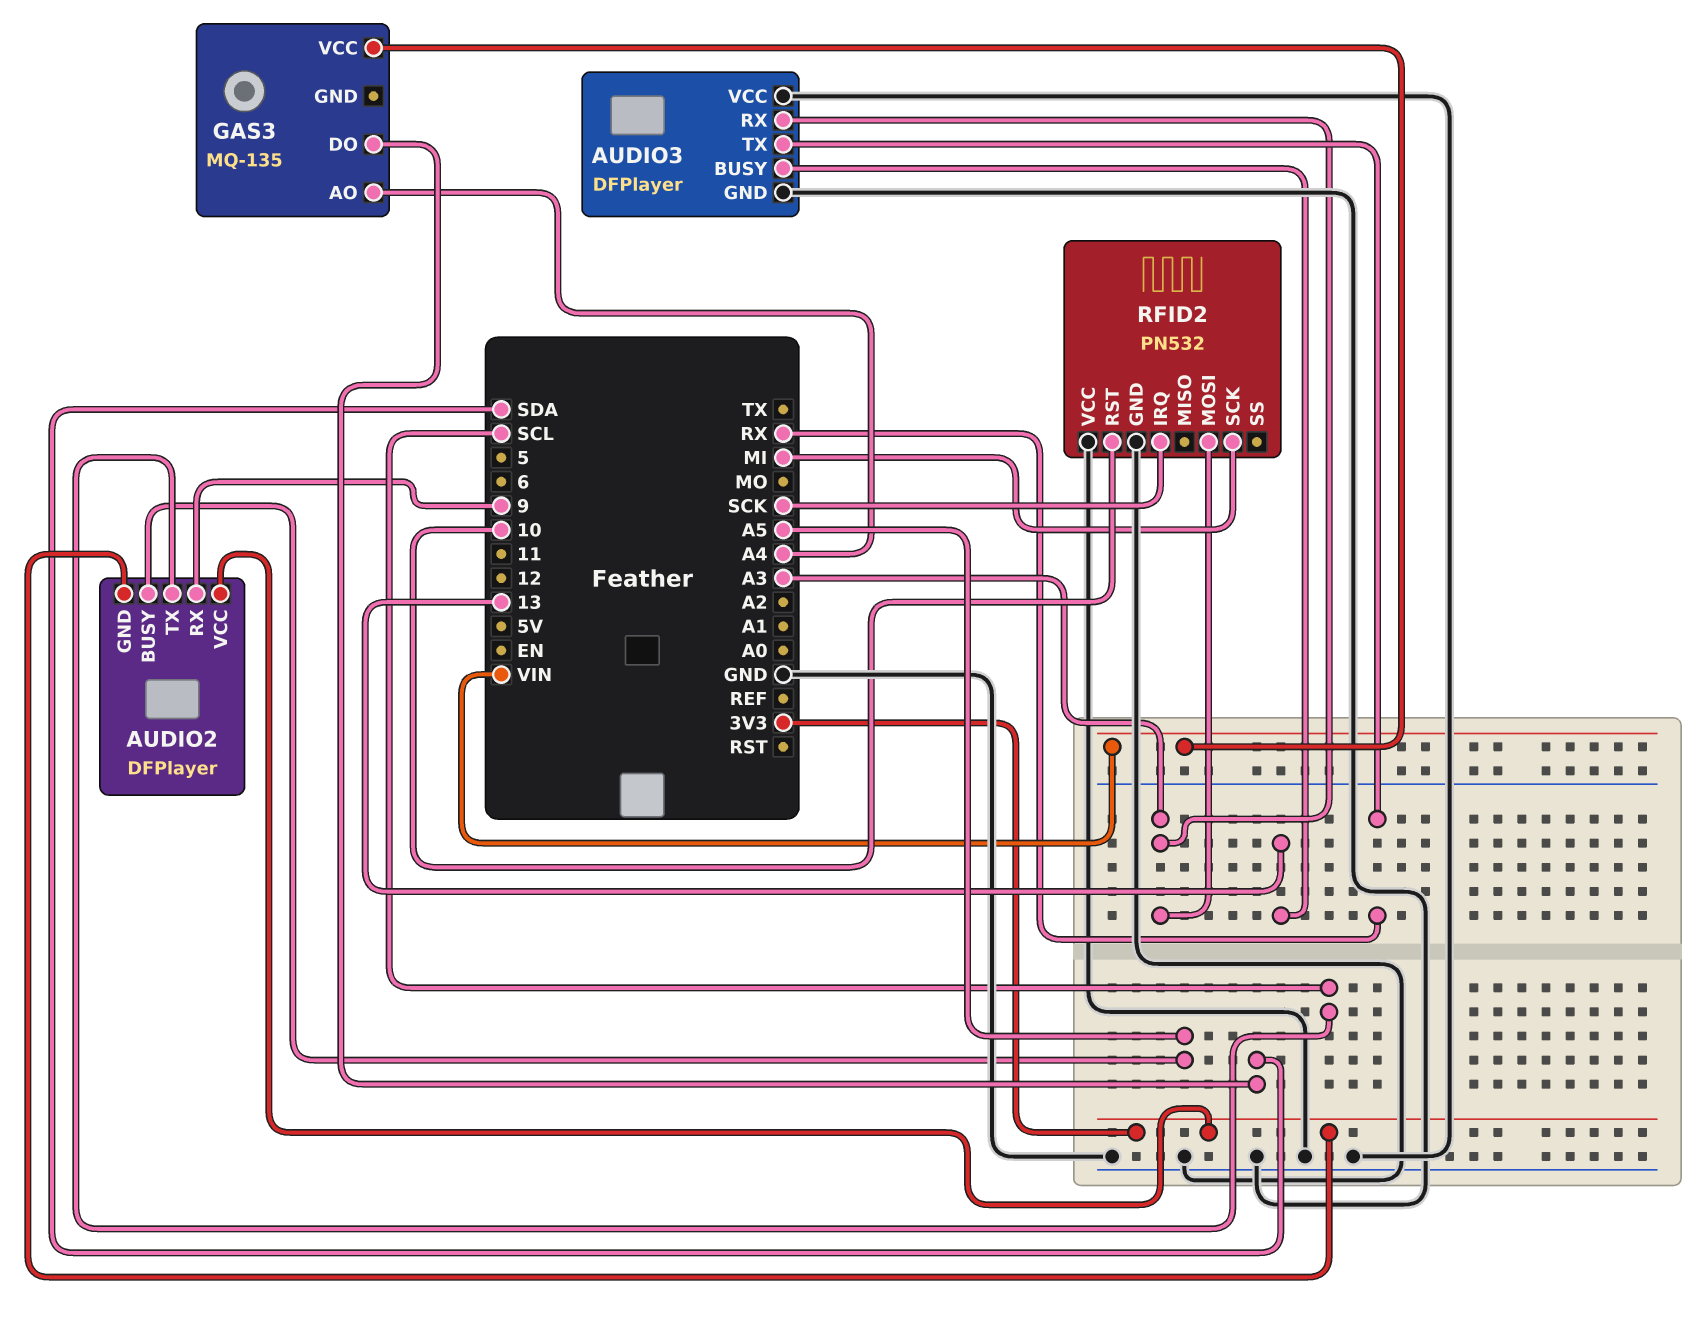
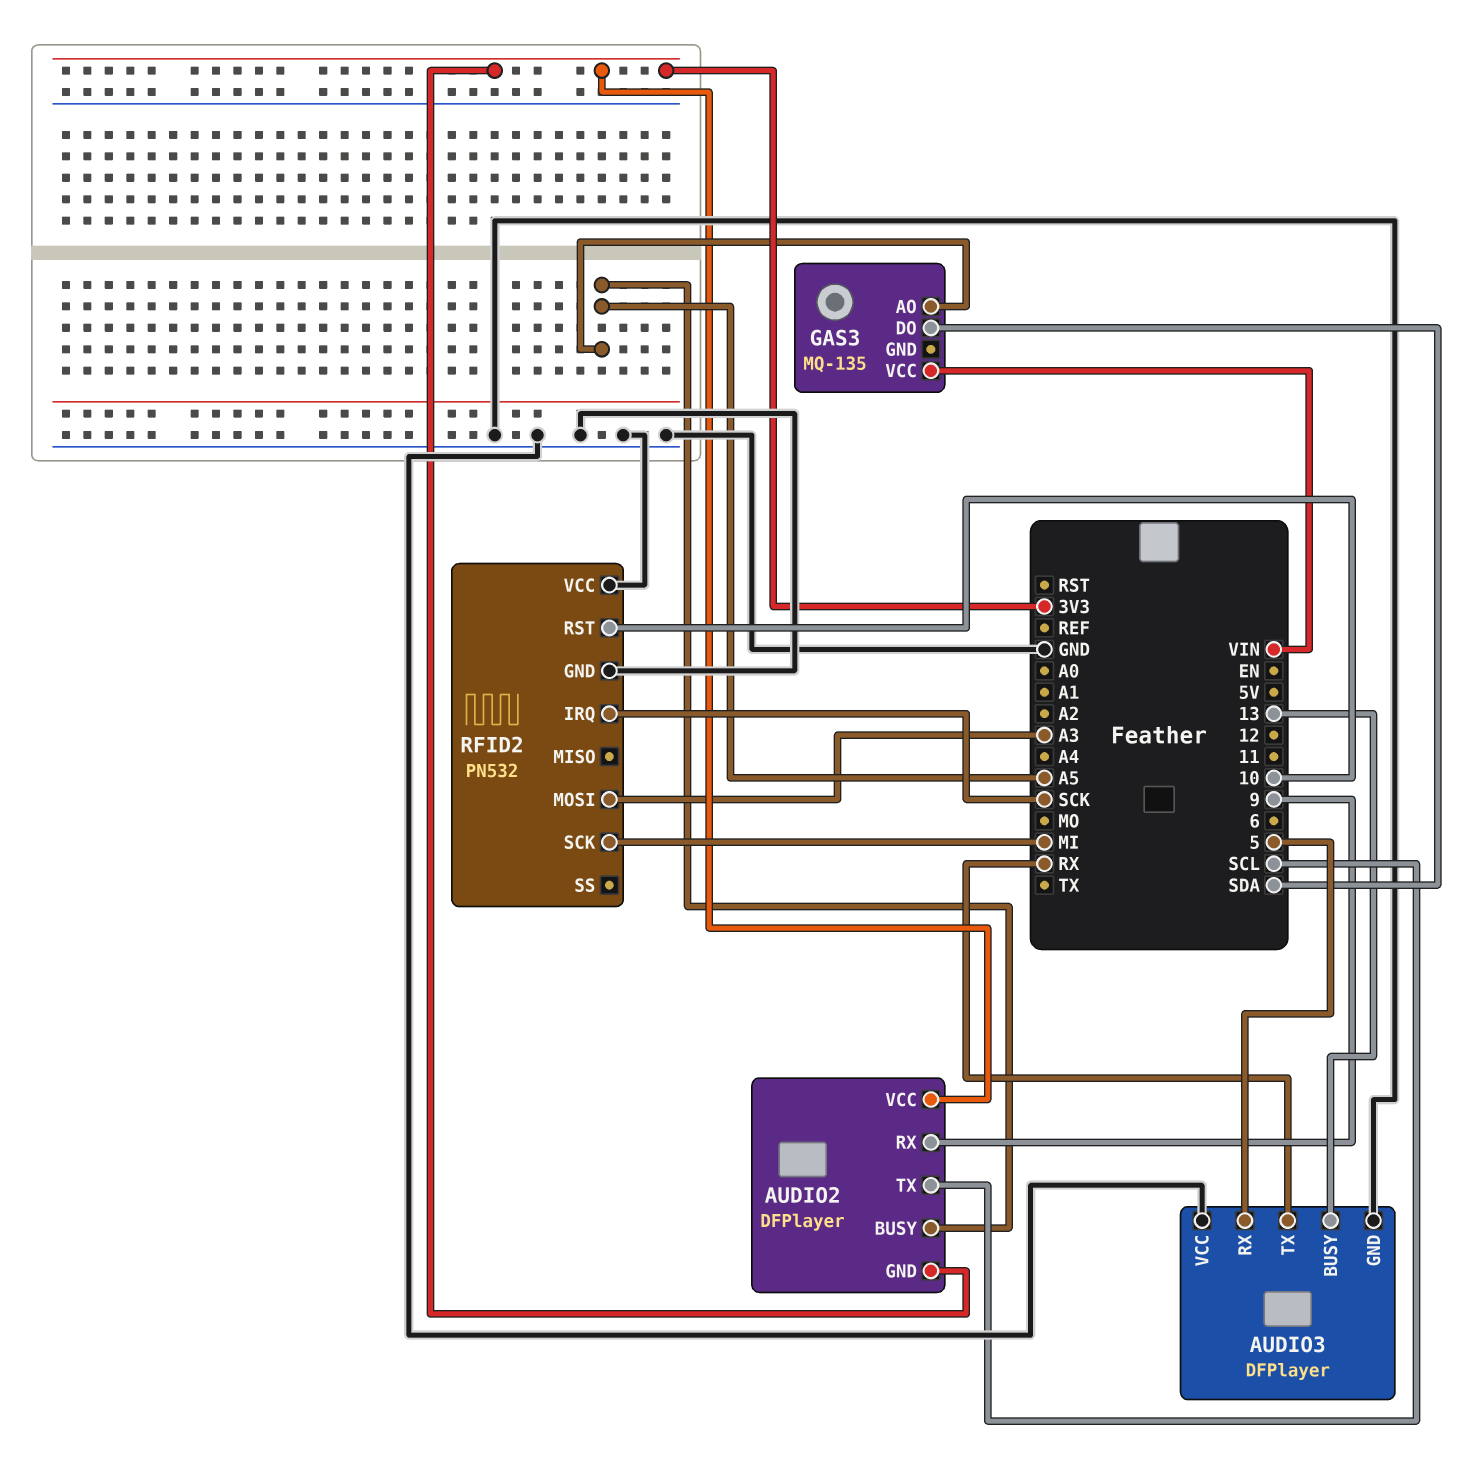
AUDIO3 pin RX: A3 -> 5
GAS3 pin AO: A4 -> A5

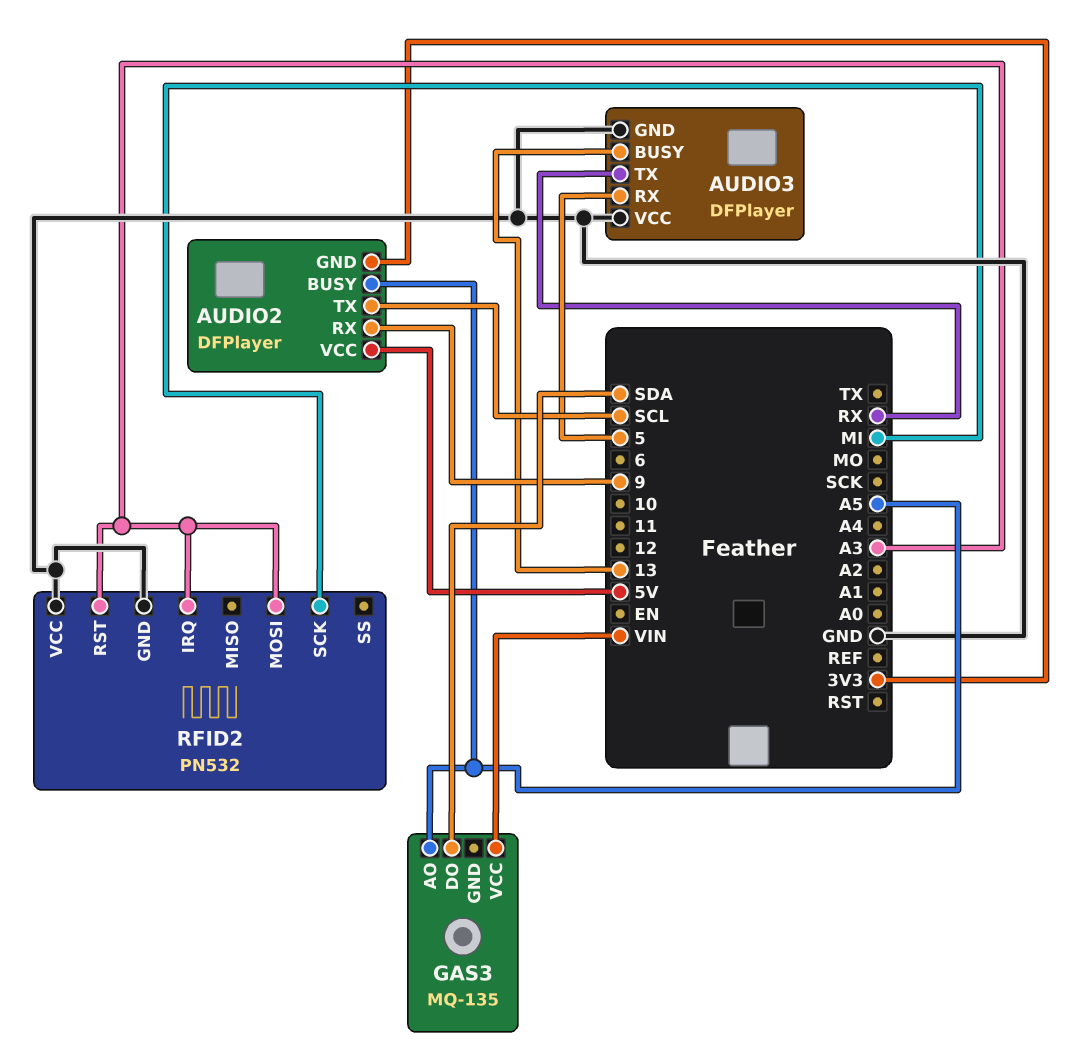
AUDIO2 pin VCC: 3V3 -> 5V
RFID2 pin IRQ: SCK -> A3
RFID2 pin RST: 10 -> A3

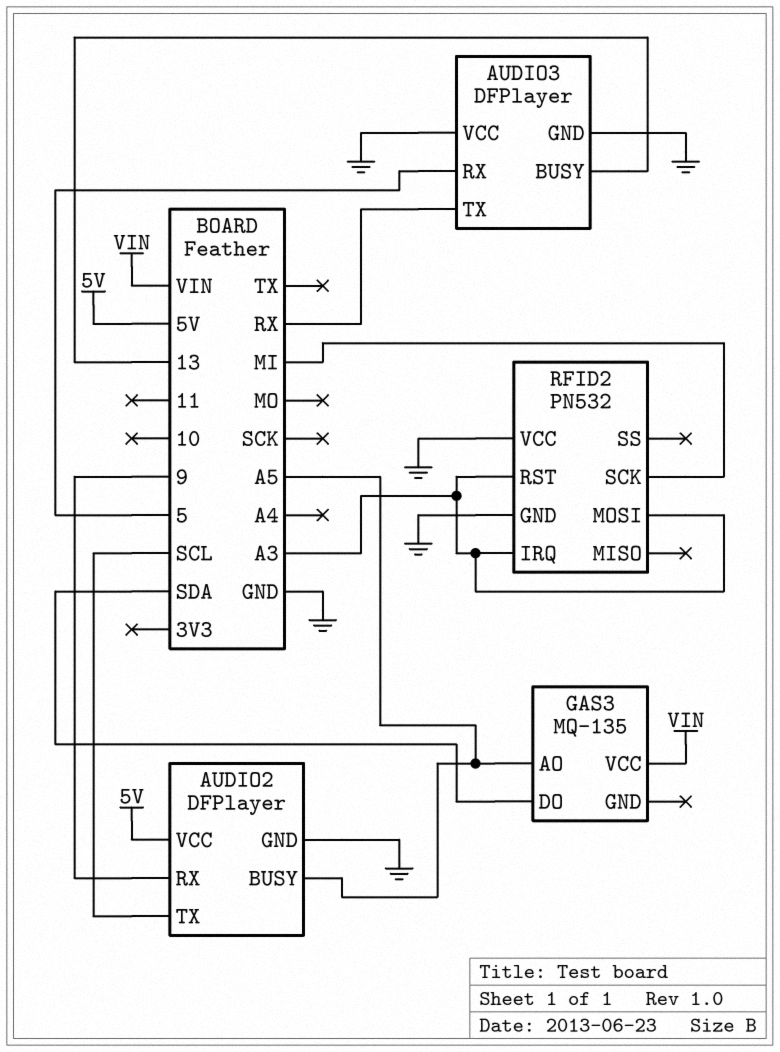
AUDIO2 pin GND: 3V3 -> GND

